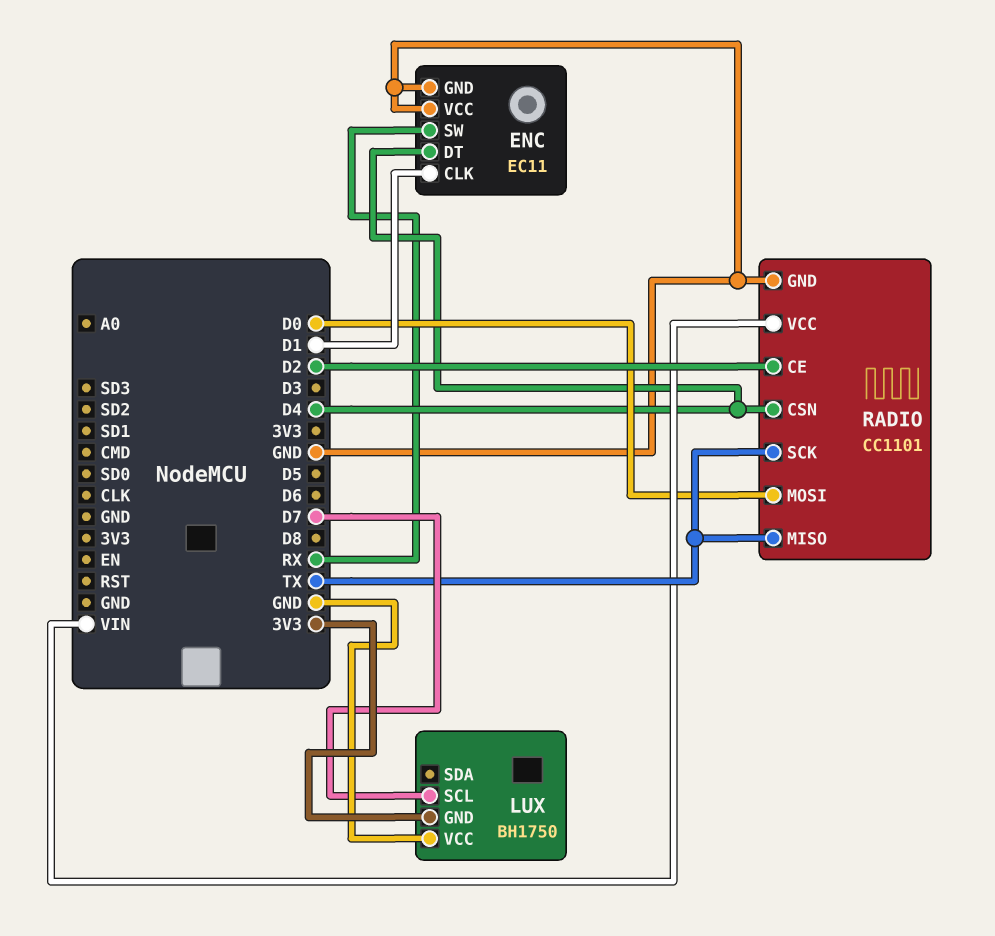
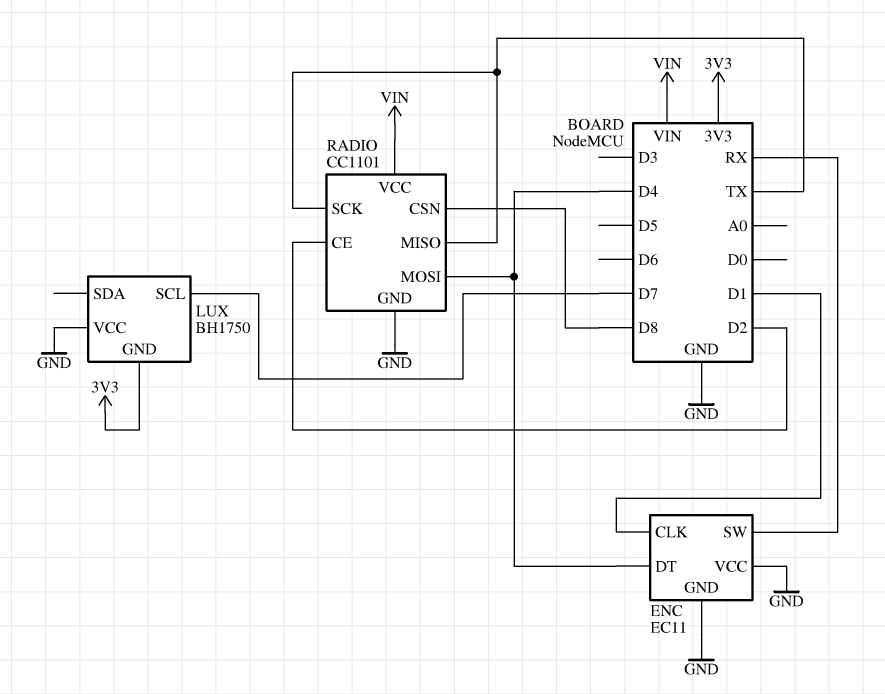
RADIO pin CSN: D4 -> D8
RADIO pin MOSI: D0 -> D4

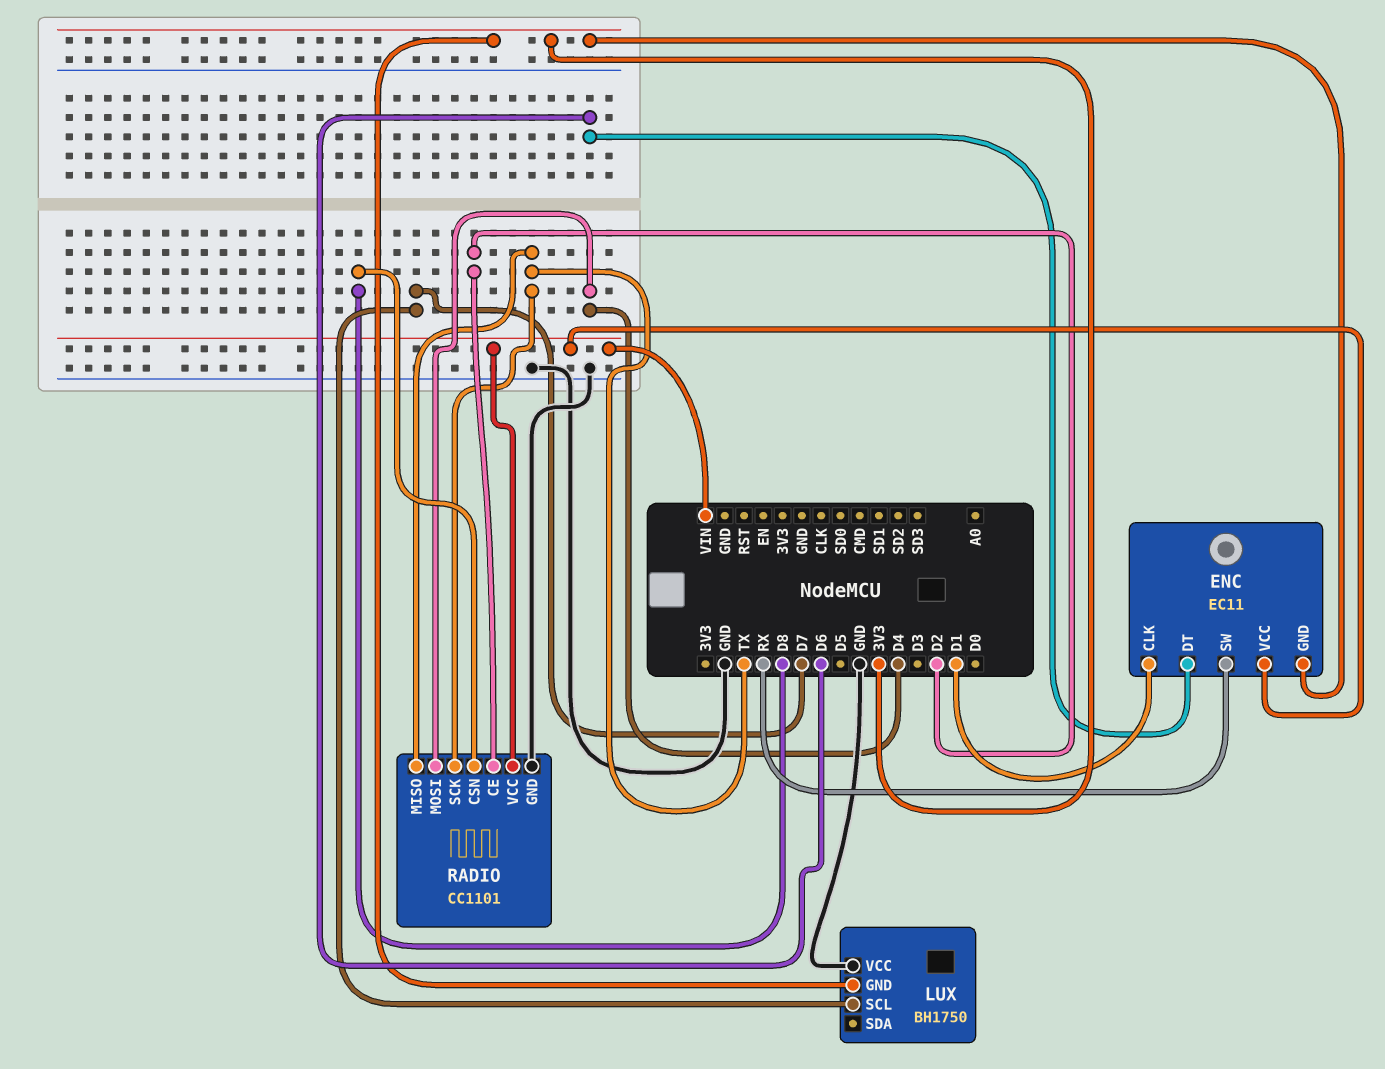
ENC pin DT: D4 -> D6
ENC pin GND: GND -> 3V3
ENC pin VCC: GND -> VIN

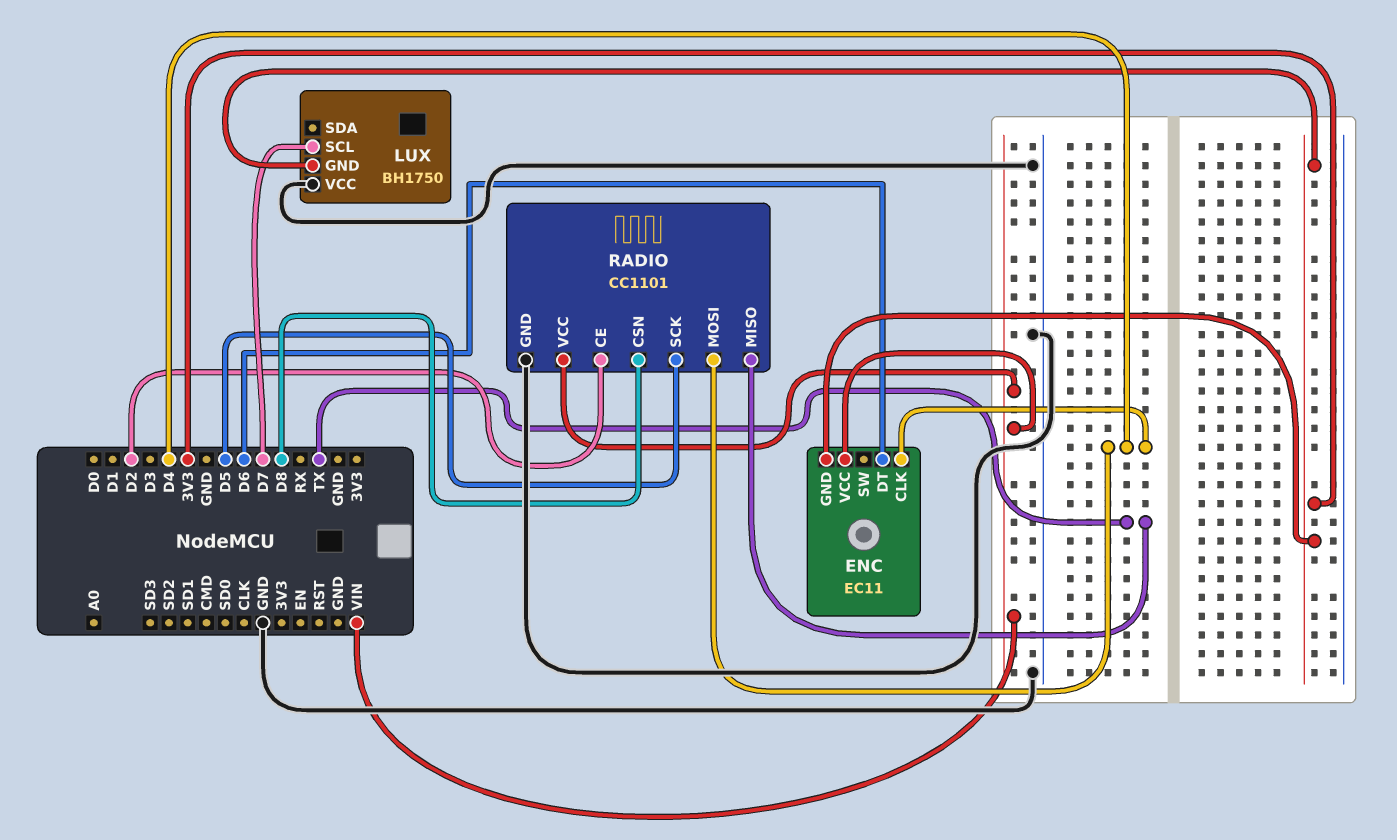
ENC pin CLK: D1 -> D4
ENC pin SW: RX -> none
RADIO pin SCK: TX -> D5

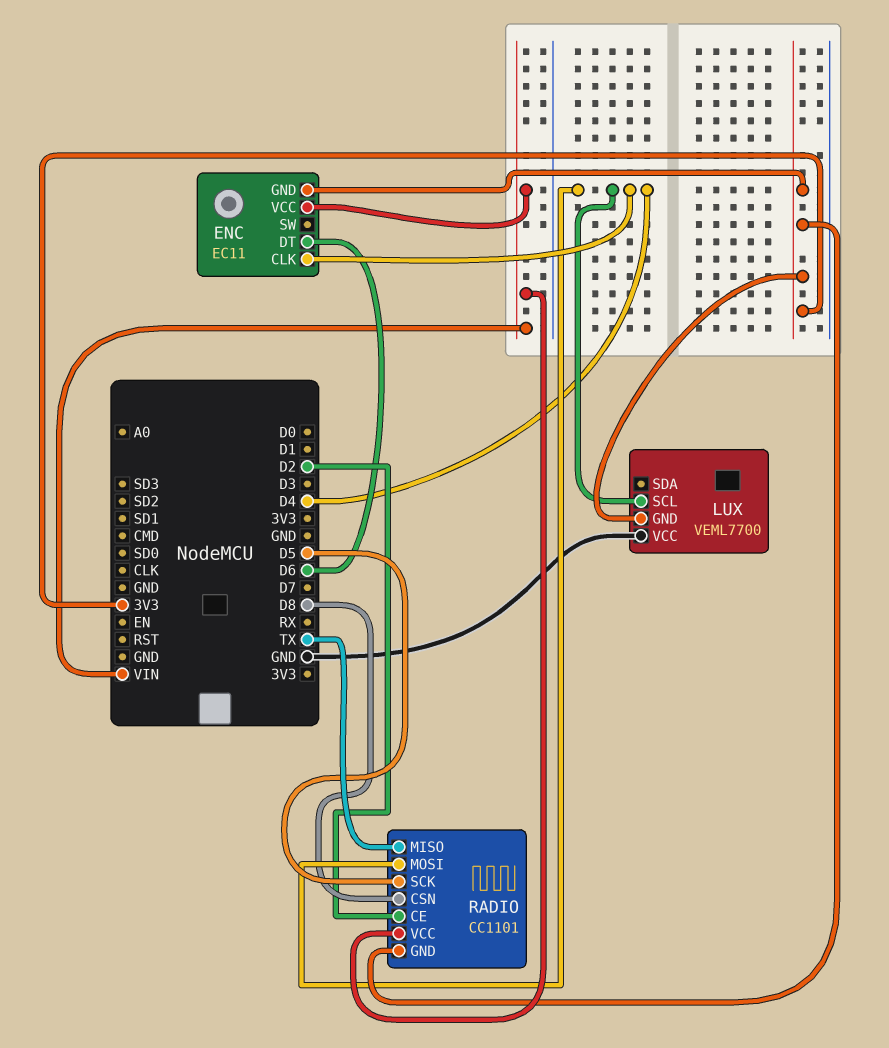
LUX: BH1750 -> VEML7700
LUX pin SCL: D7 -> D4
RADIO pin GND: GND -> 3V3

